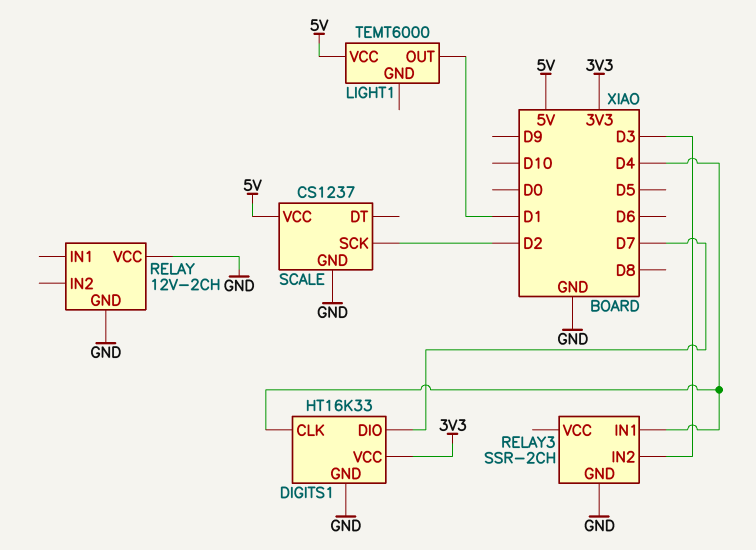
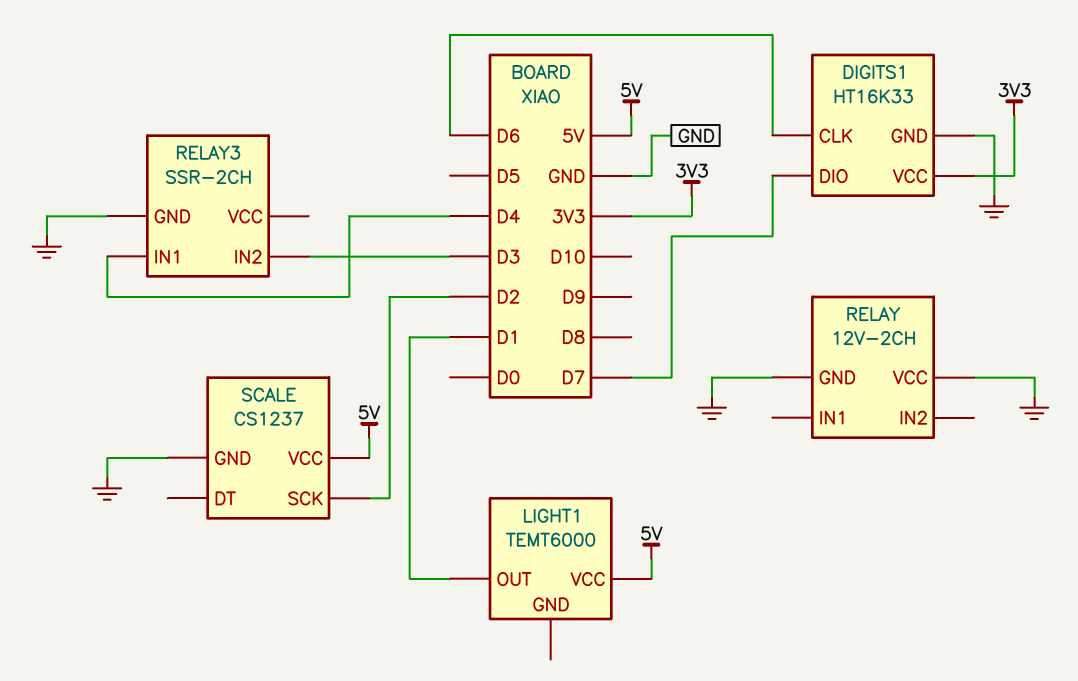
DIGITS1 pin CLK: D4 -> D6

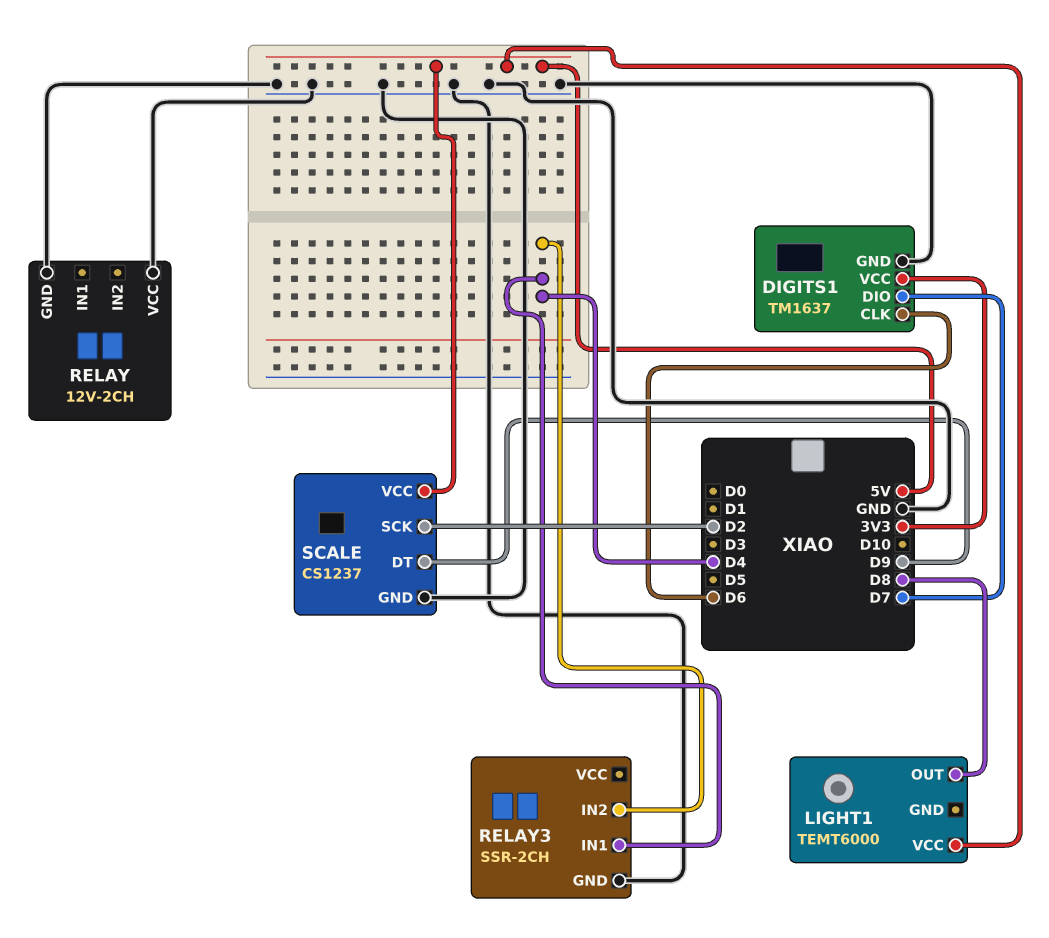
DIGITS1: HT16K33 -> TM1637
LIGHT1 pin OUT: D1 -> D8
RELAY3 pin IN2: D3 -> D4
SCALE pin DT: none -> D9

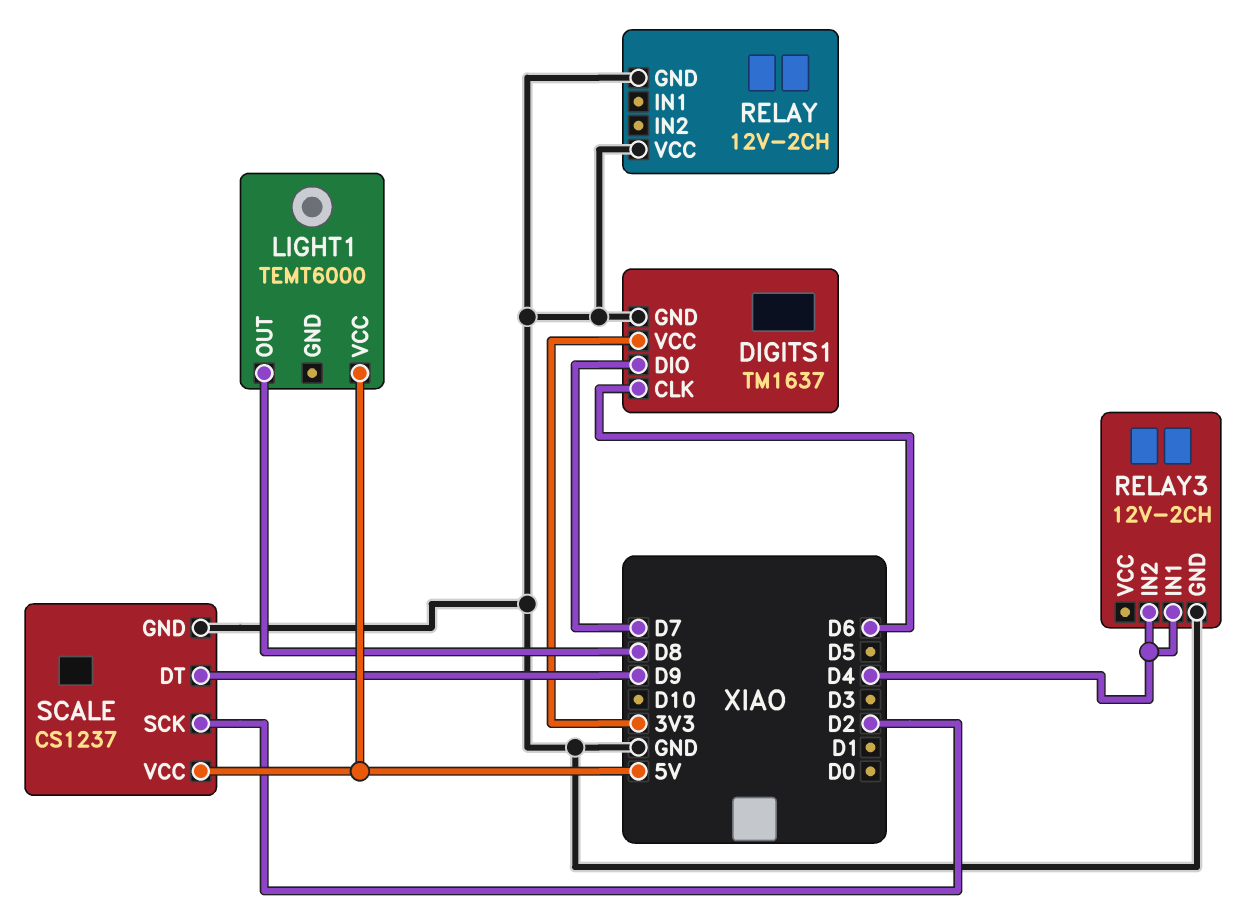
RELAY3: SSR-2CH -> 12V-2CH

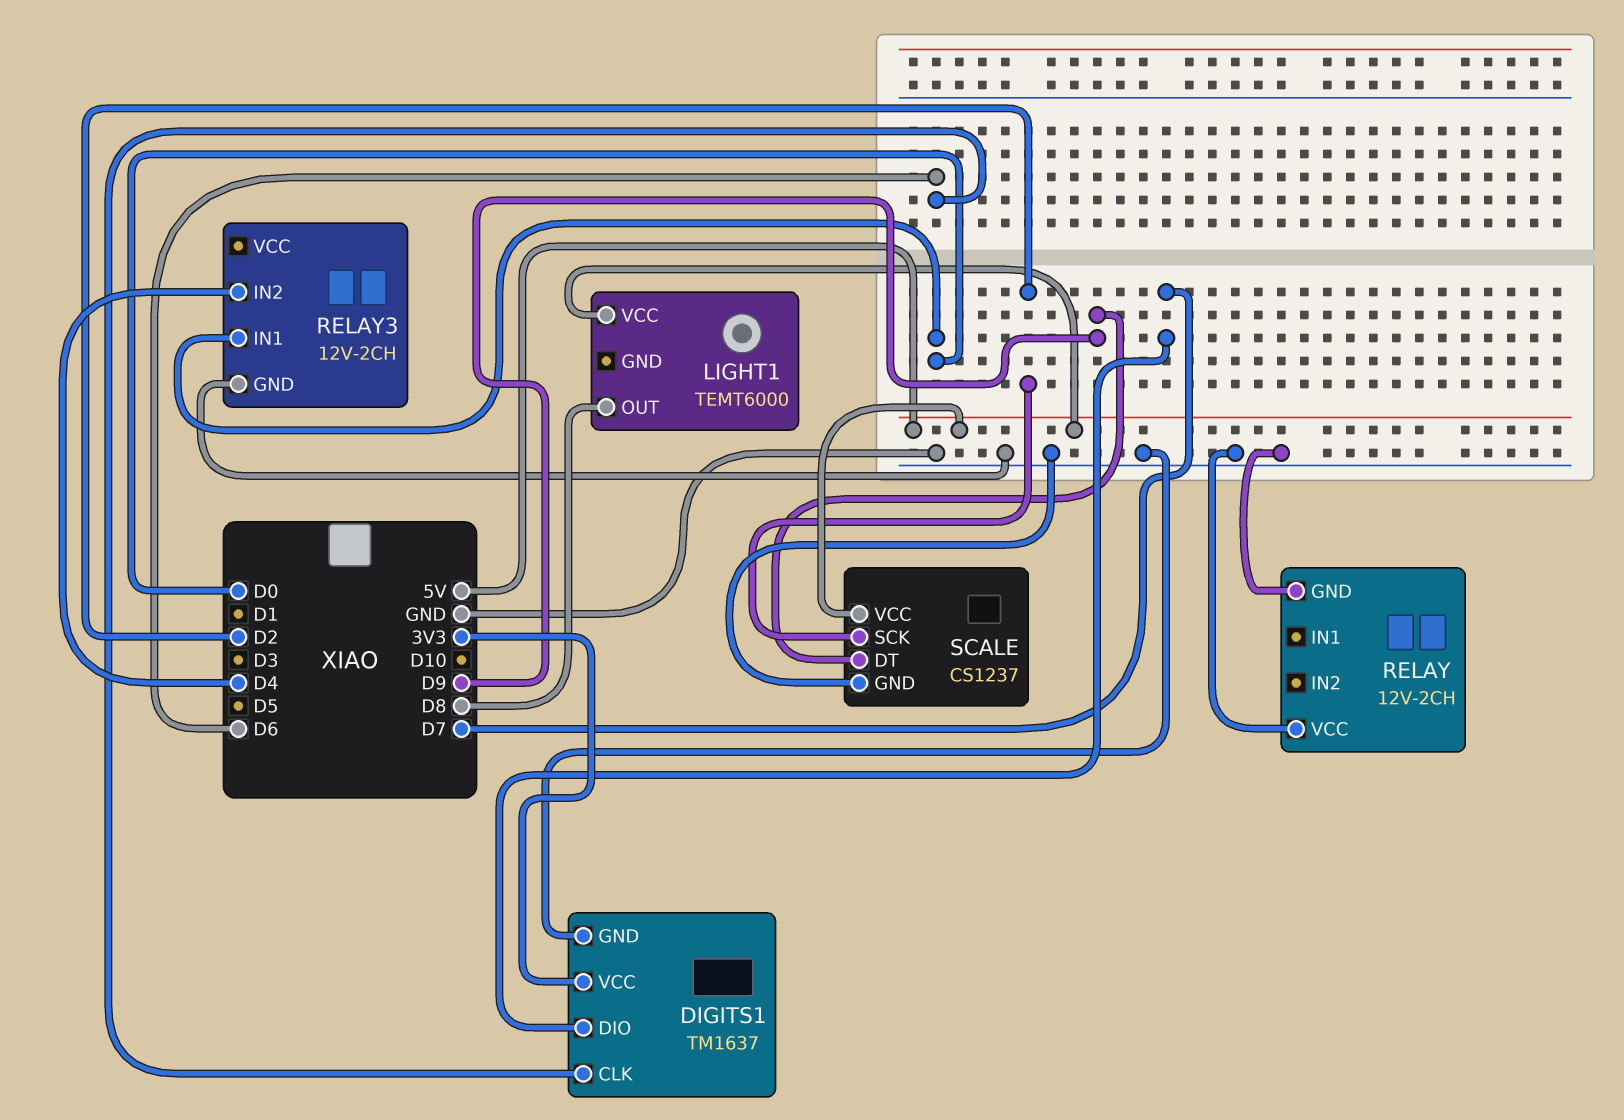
RELAY3 pin IN1: D4 -> D0

